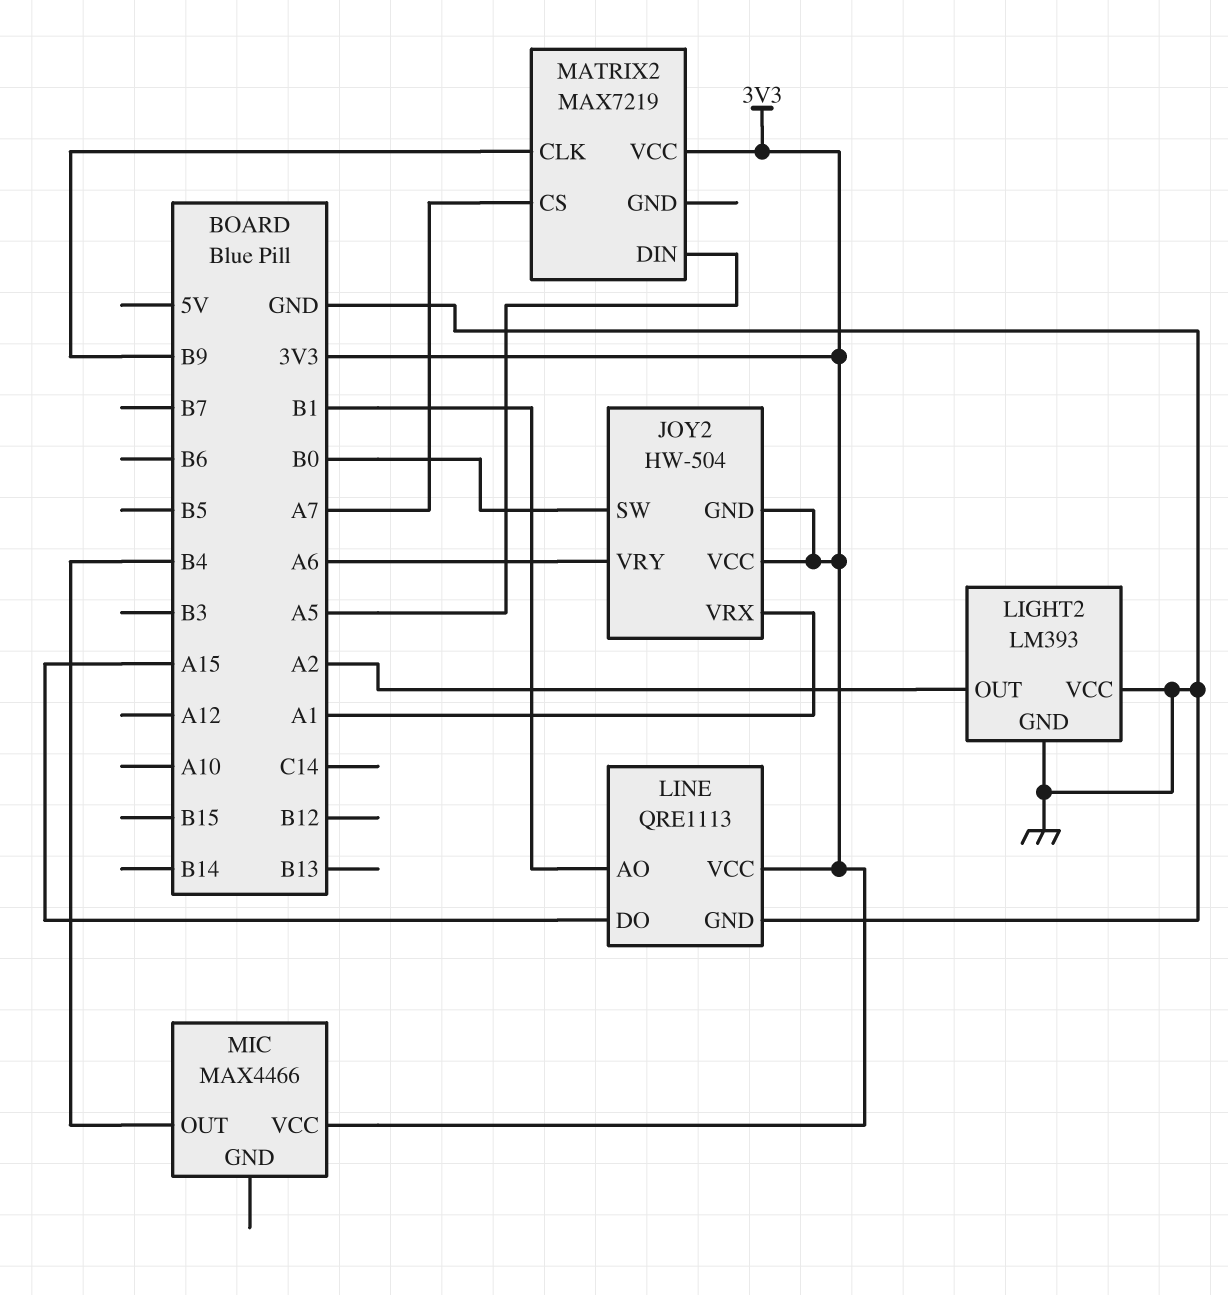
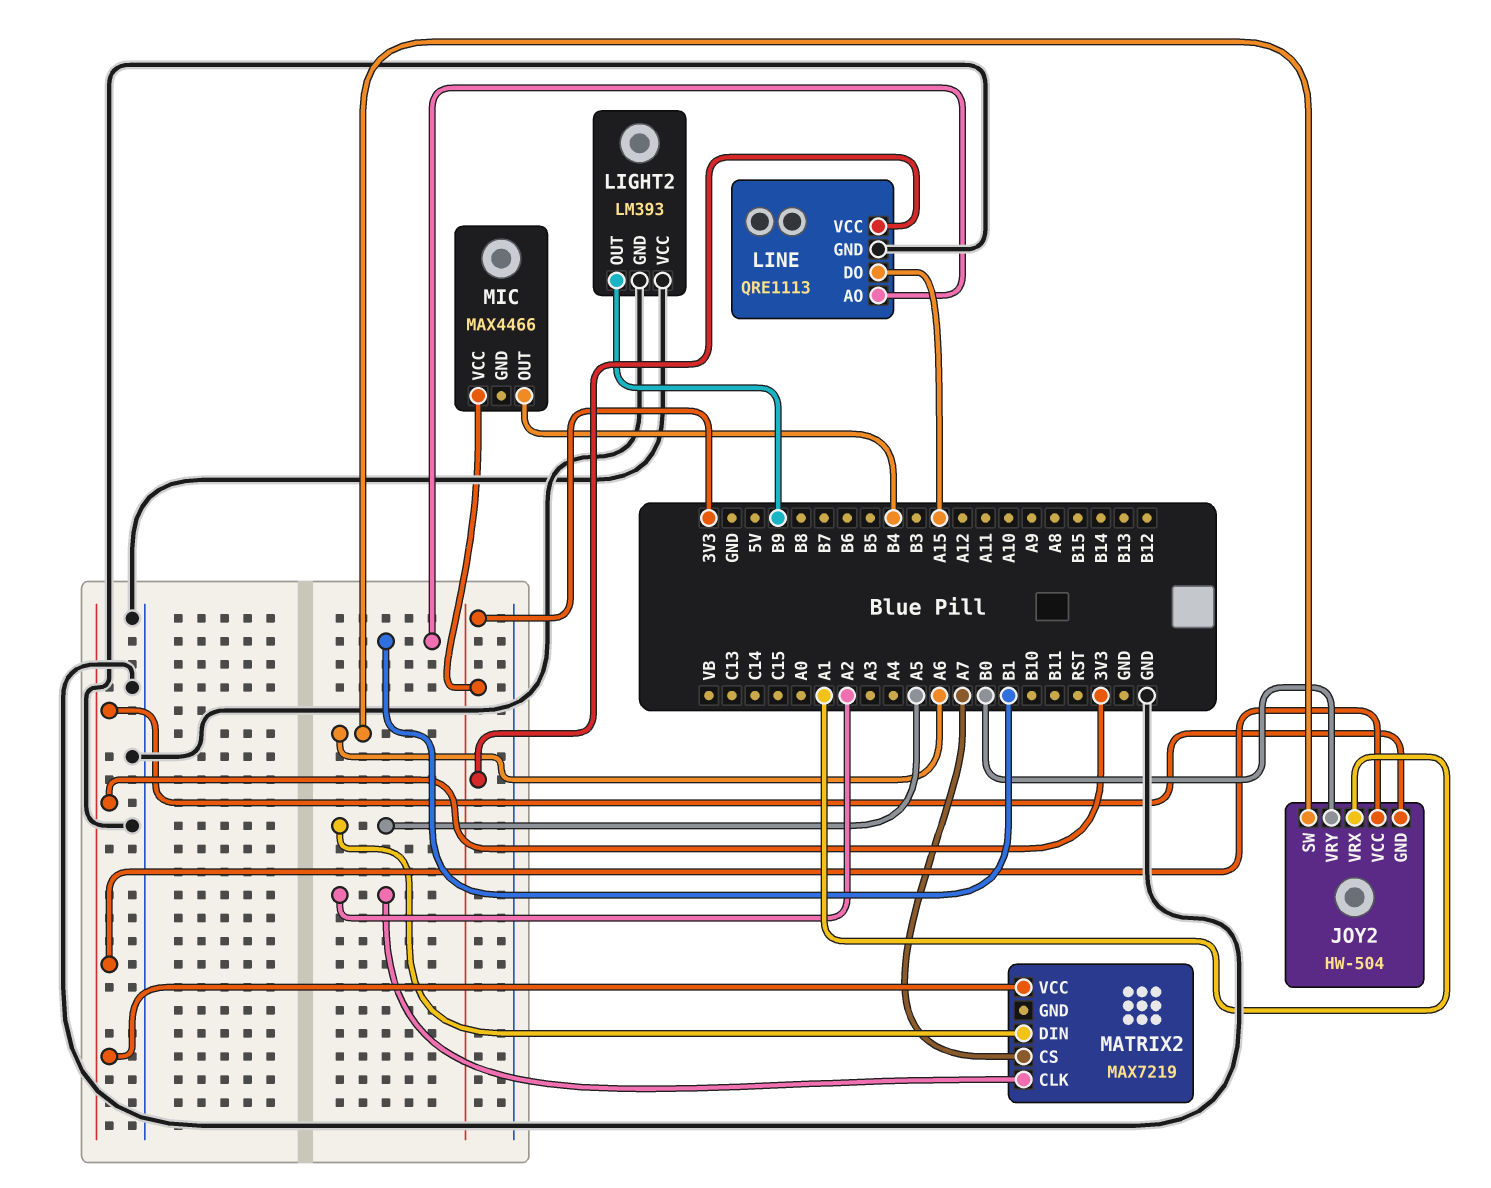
JOY2 pin SW: B0 -> A6
JOY2 pin VRY: A6 -> B0
LIGHT2 pin OUT: A2 -> B9
MATRIX2 pin CLK: B9 -> A2

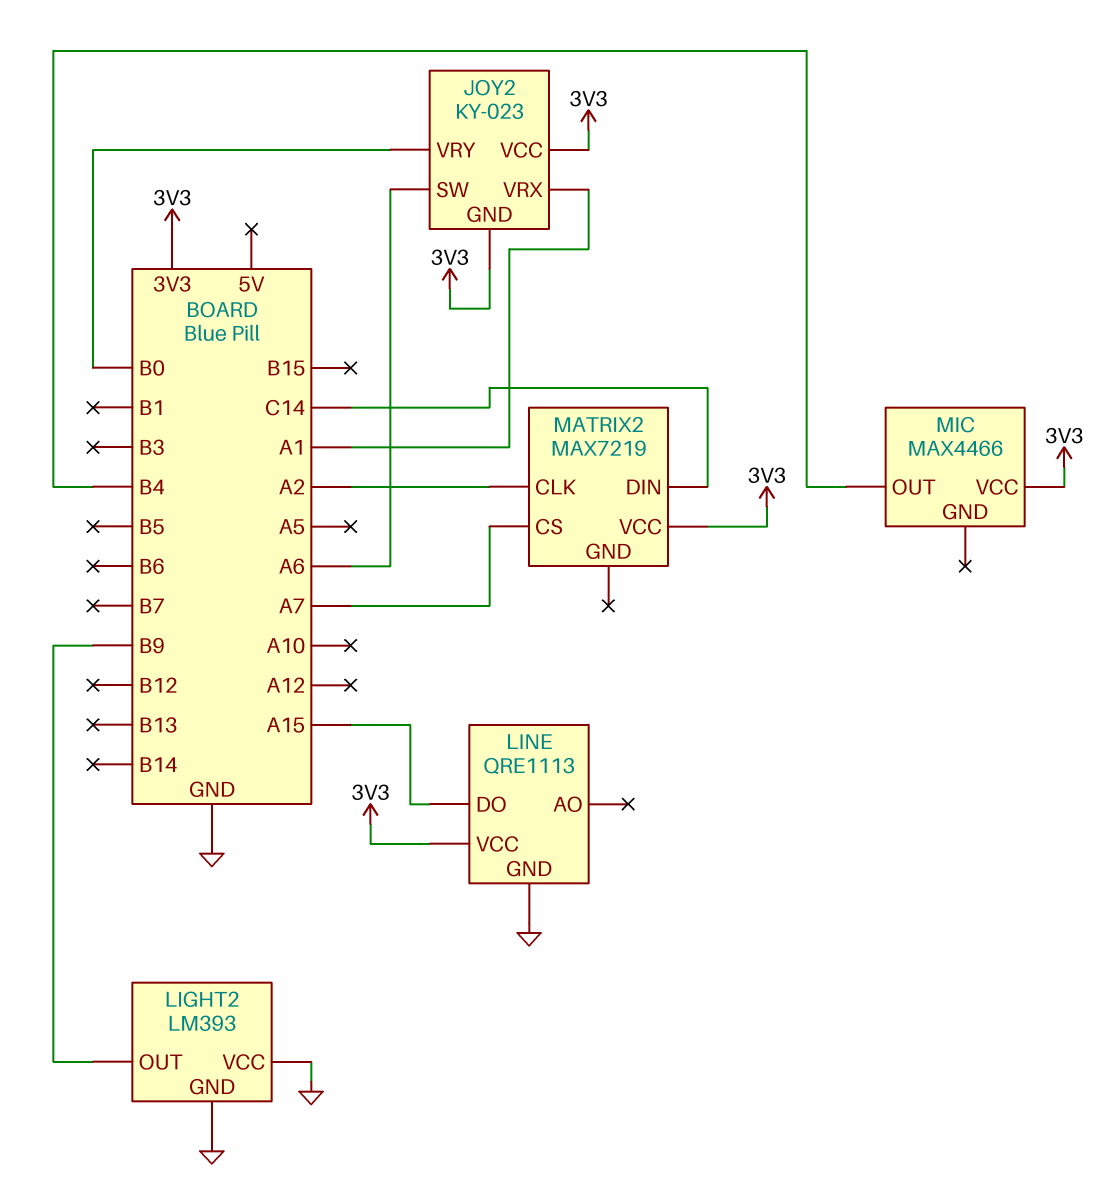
JOY2: HW-504 -> KY-023
LINE pin AO: B1 -> none
MATRIX2 pin DIN: A5 -> C14

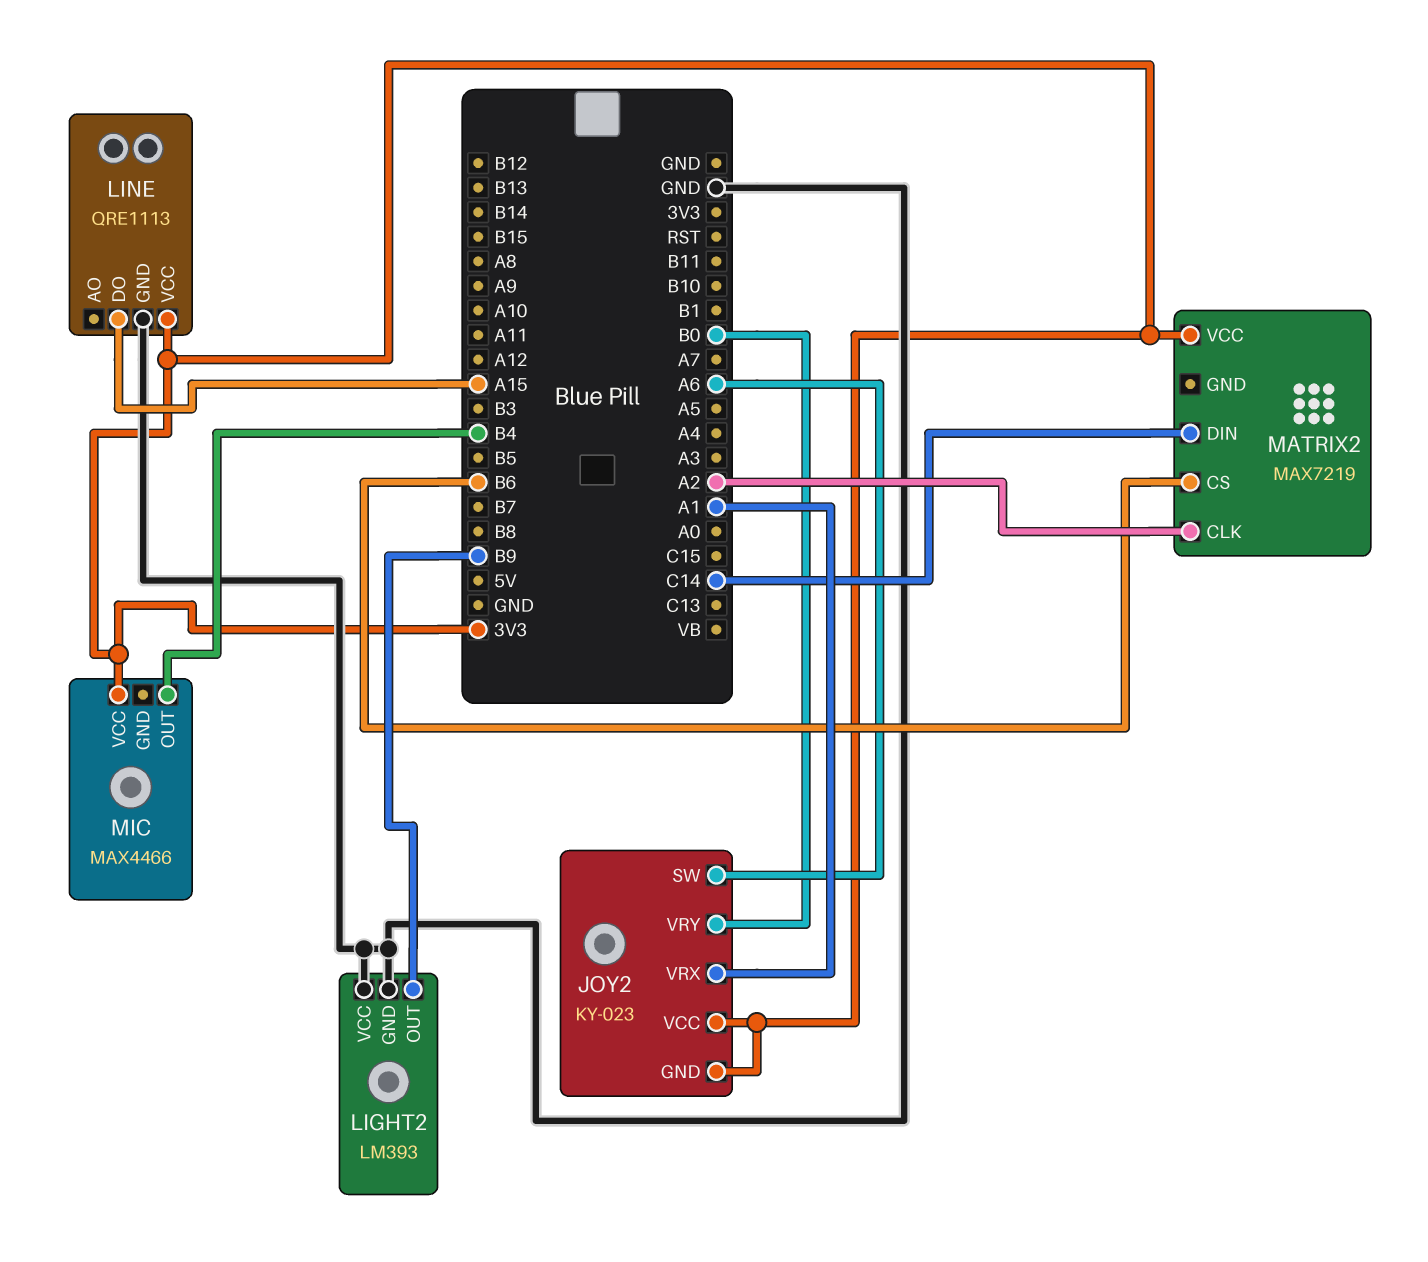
MATRIX2 pin CS: A7 -> B6

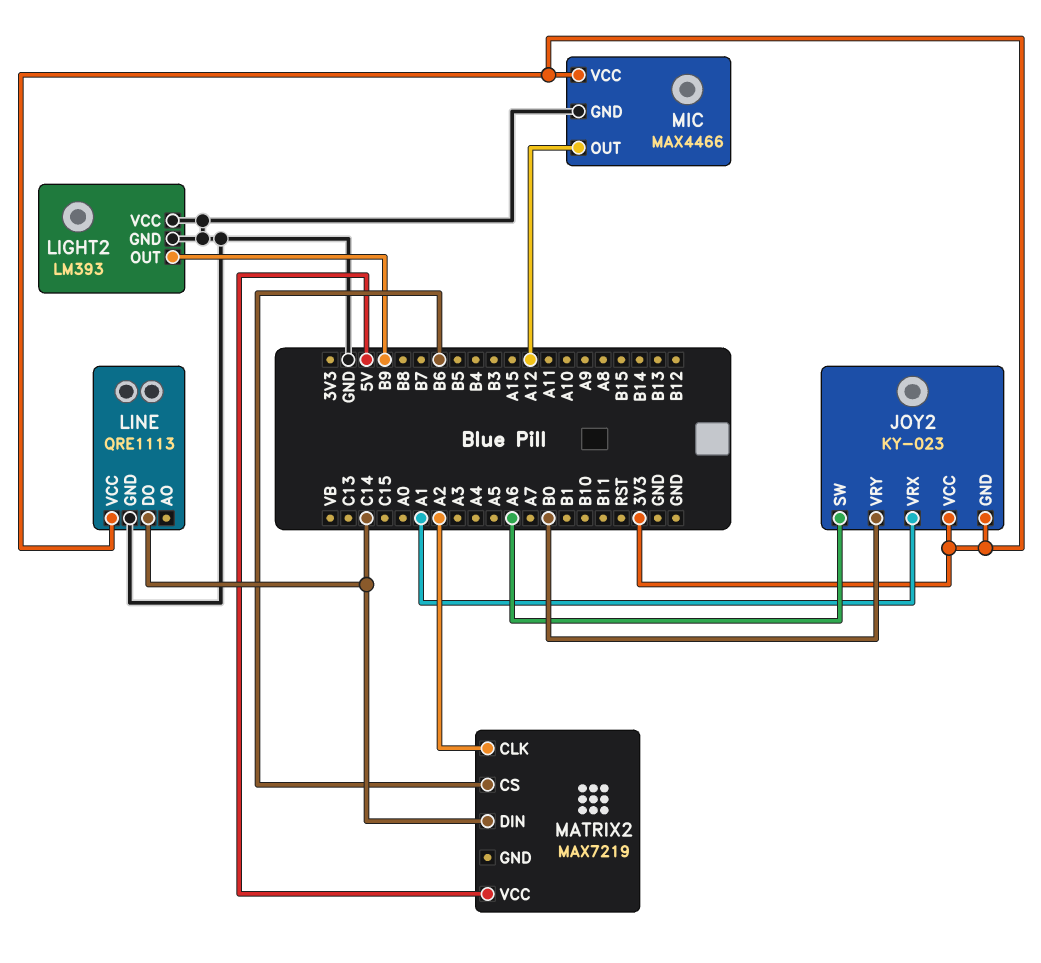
LINE pin DO: A15 -> C14
MATRIX2 pin VCC: 3V3 -> 5V
MIC pin GND: none -> GND
MIC pin OUT: B4 -> A12

